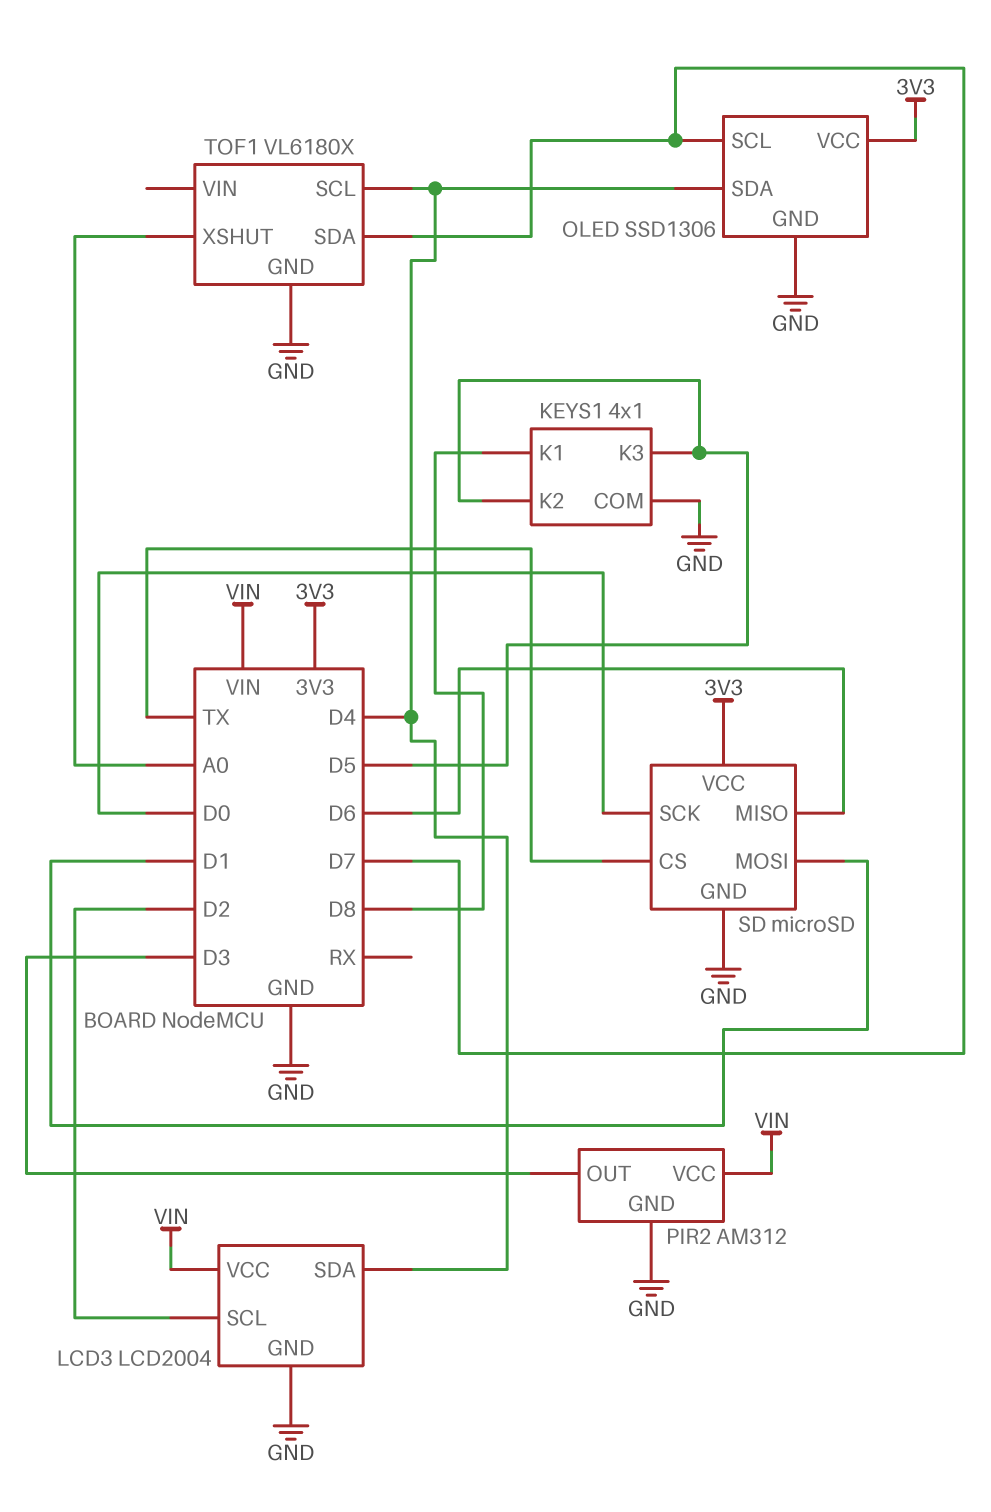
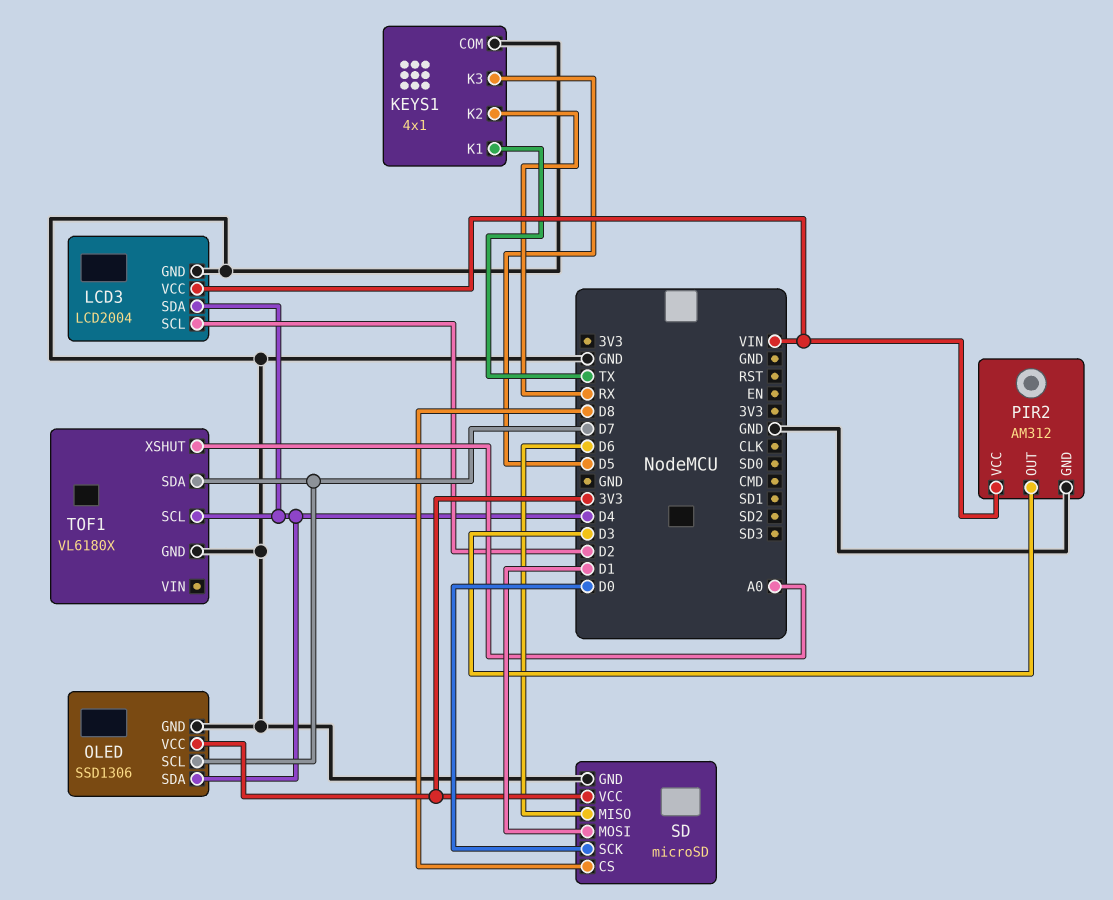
KEYS1 pin K1: D8 -> TX
KEYS1 pin K2: D5 -> RX
SD pin CS: TX -> D8

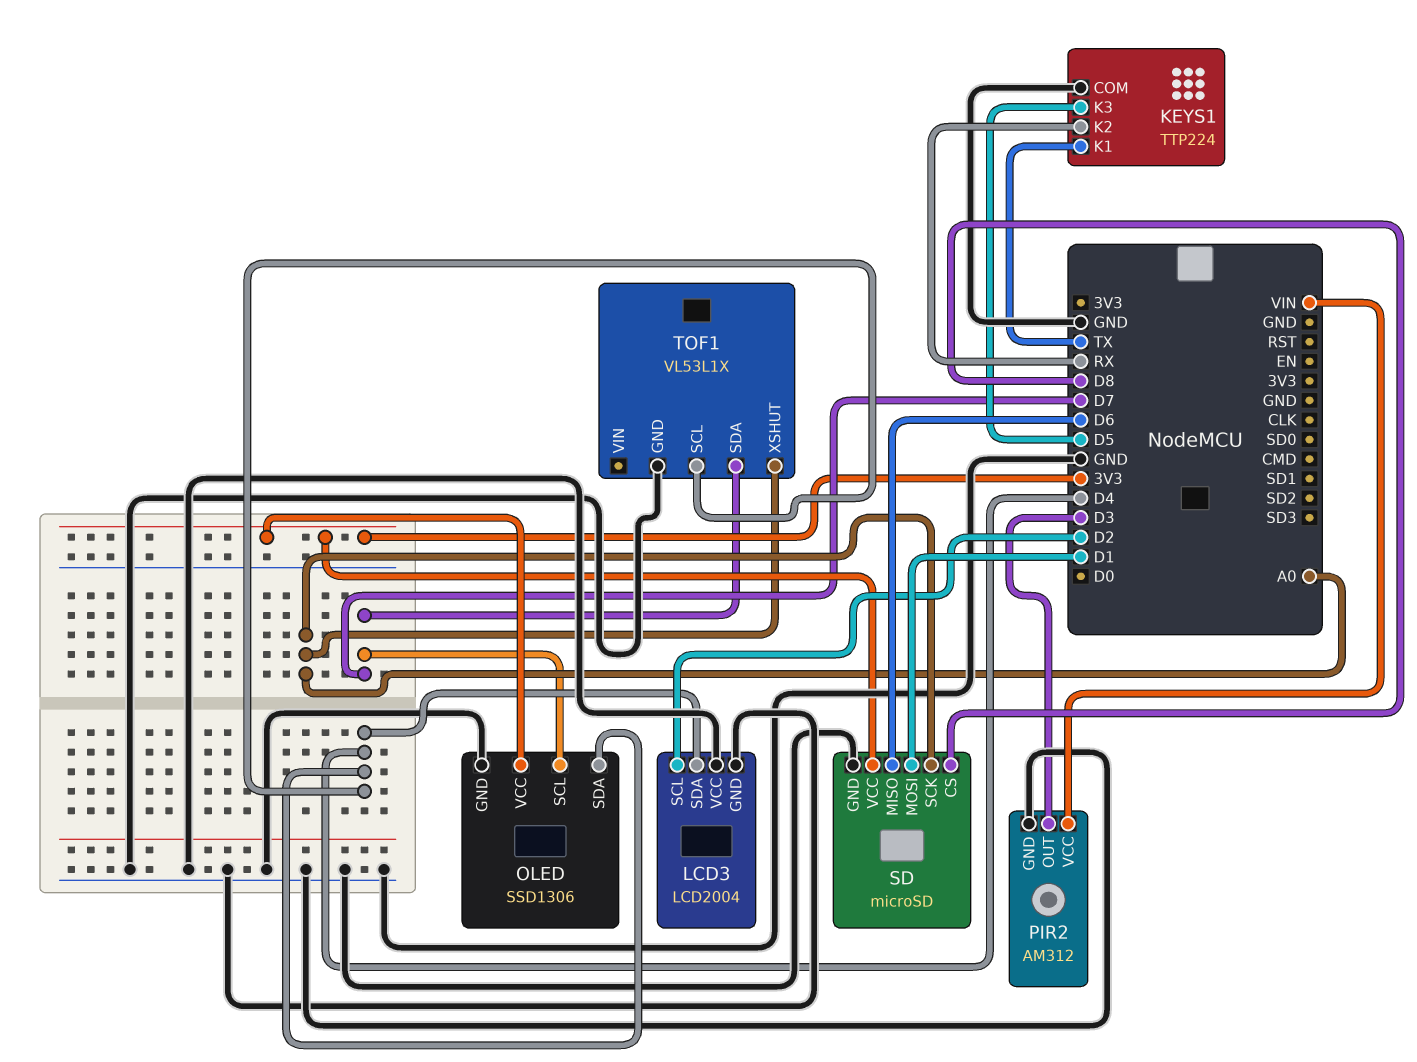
KEYS1: 4x1 -> TTP224
LCD3 pin VCC: VIN -> GND
SD pin SCK: D0 -> A0
TOF1: VL6180X -> VL53L1X

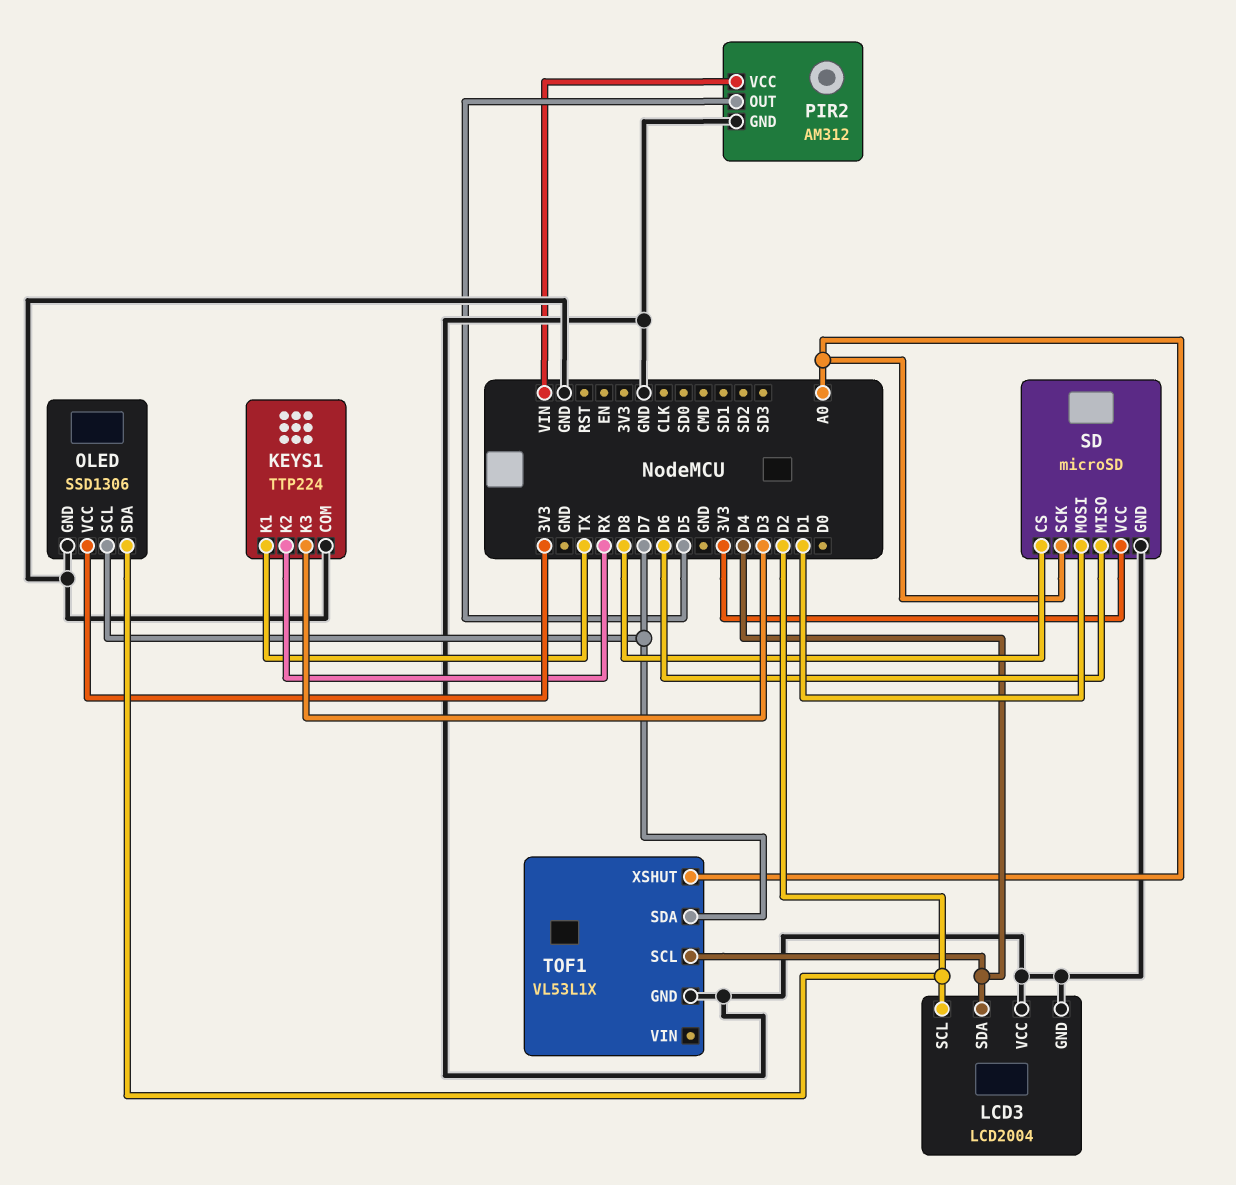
KEYS1 pin K3: D5 -> D3
OLED pin SDA: D4 -> D2
PIR2 pin OUT: D3 -> D5

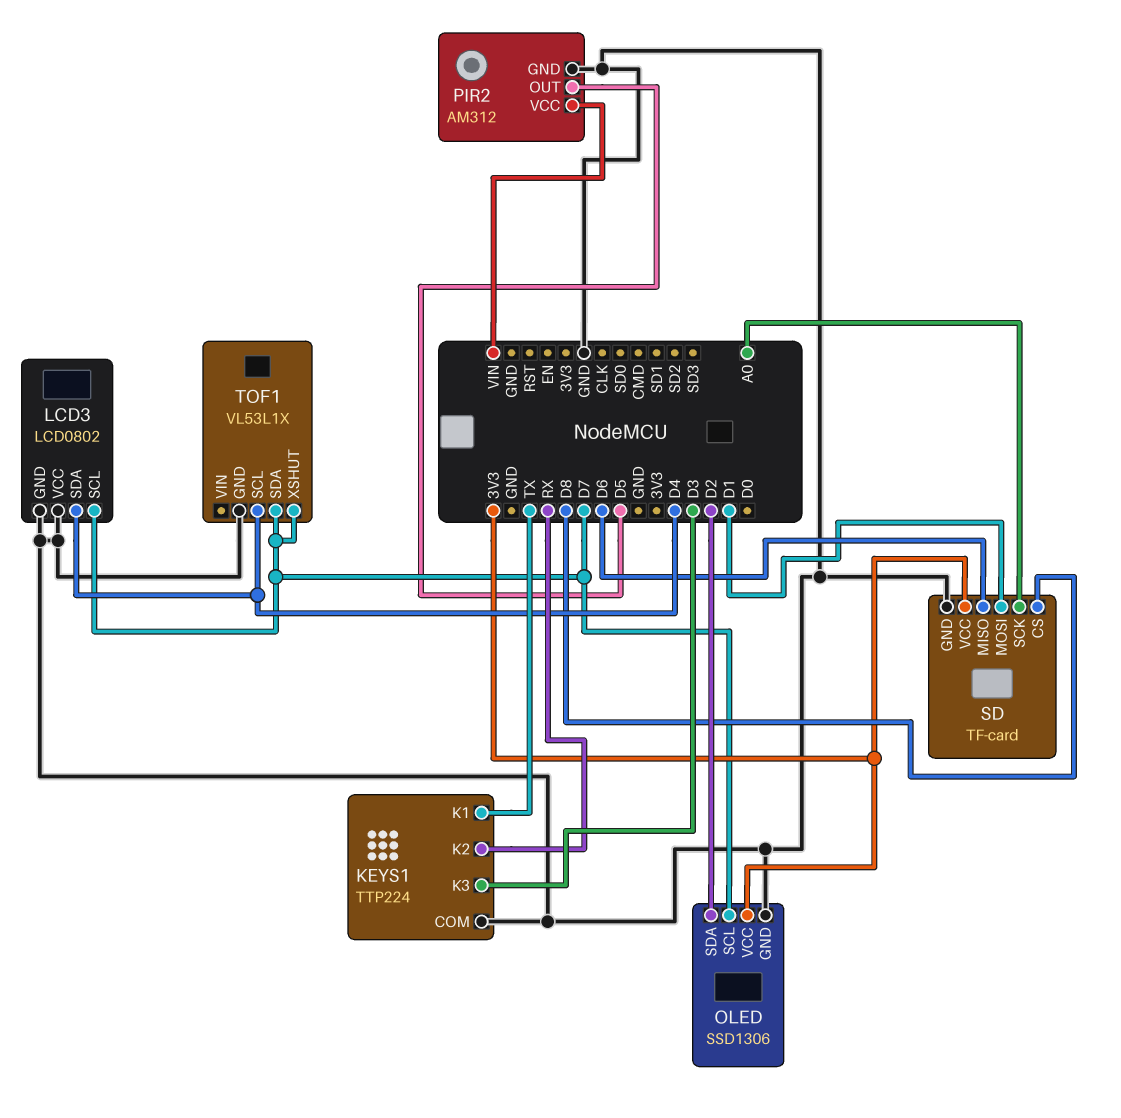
LCD3: LCD2004 -> LCD0802
LCD3 pin SCL: D2 -> D7
SD: microSD -> TF-card
TOF1 pin XSHUT: A0 -> D7

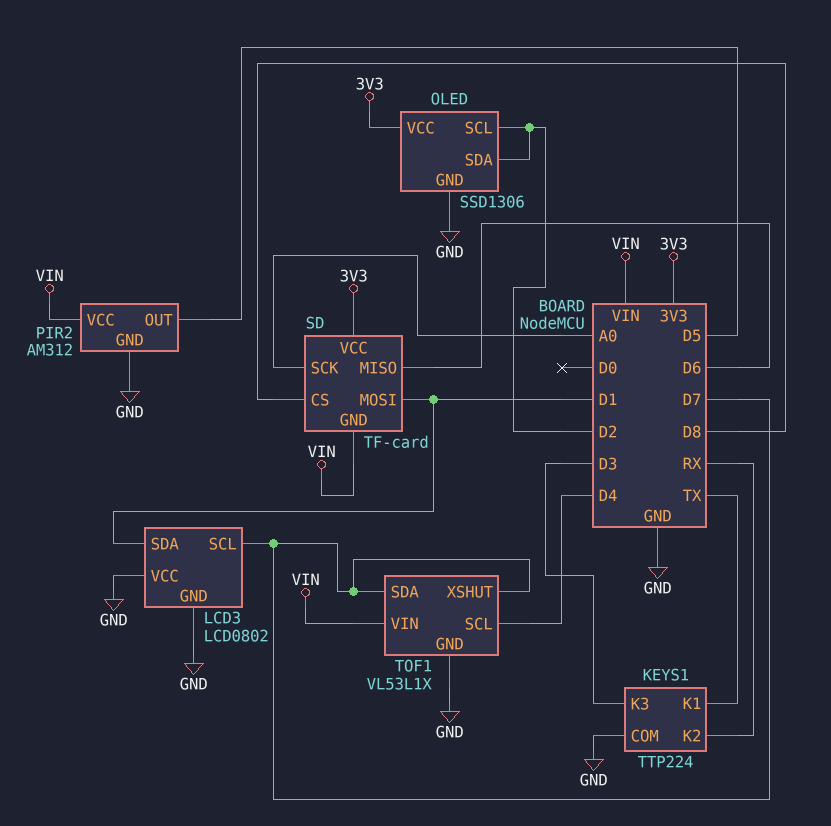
LCD3 pin SDA: D4 -> D1
OLED pin SCL: D7 -> D2
SD pin GND: GND -> VIN
TOF1 pin VIN: none -> VIN

